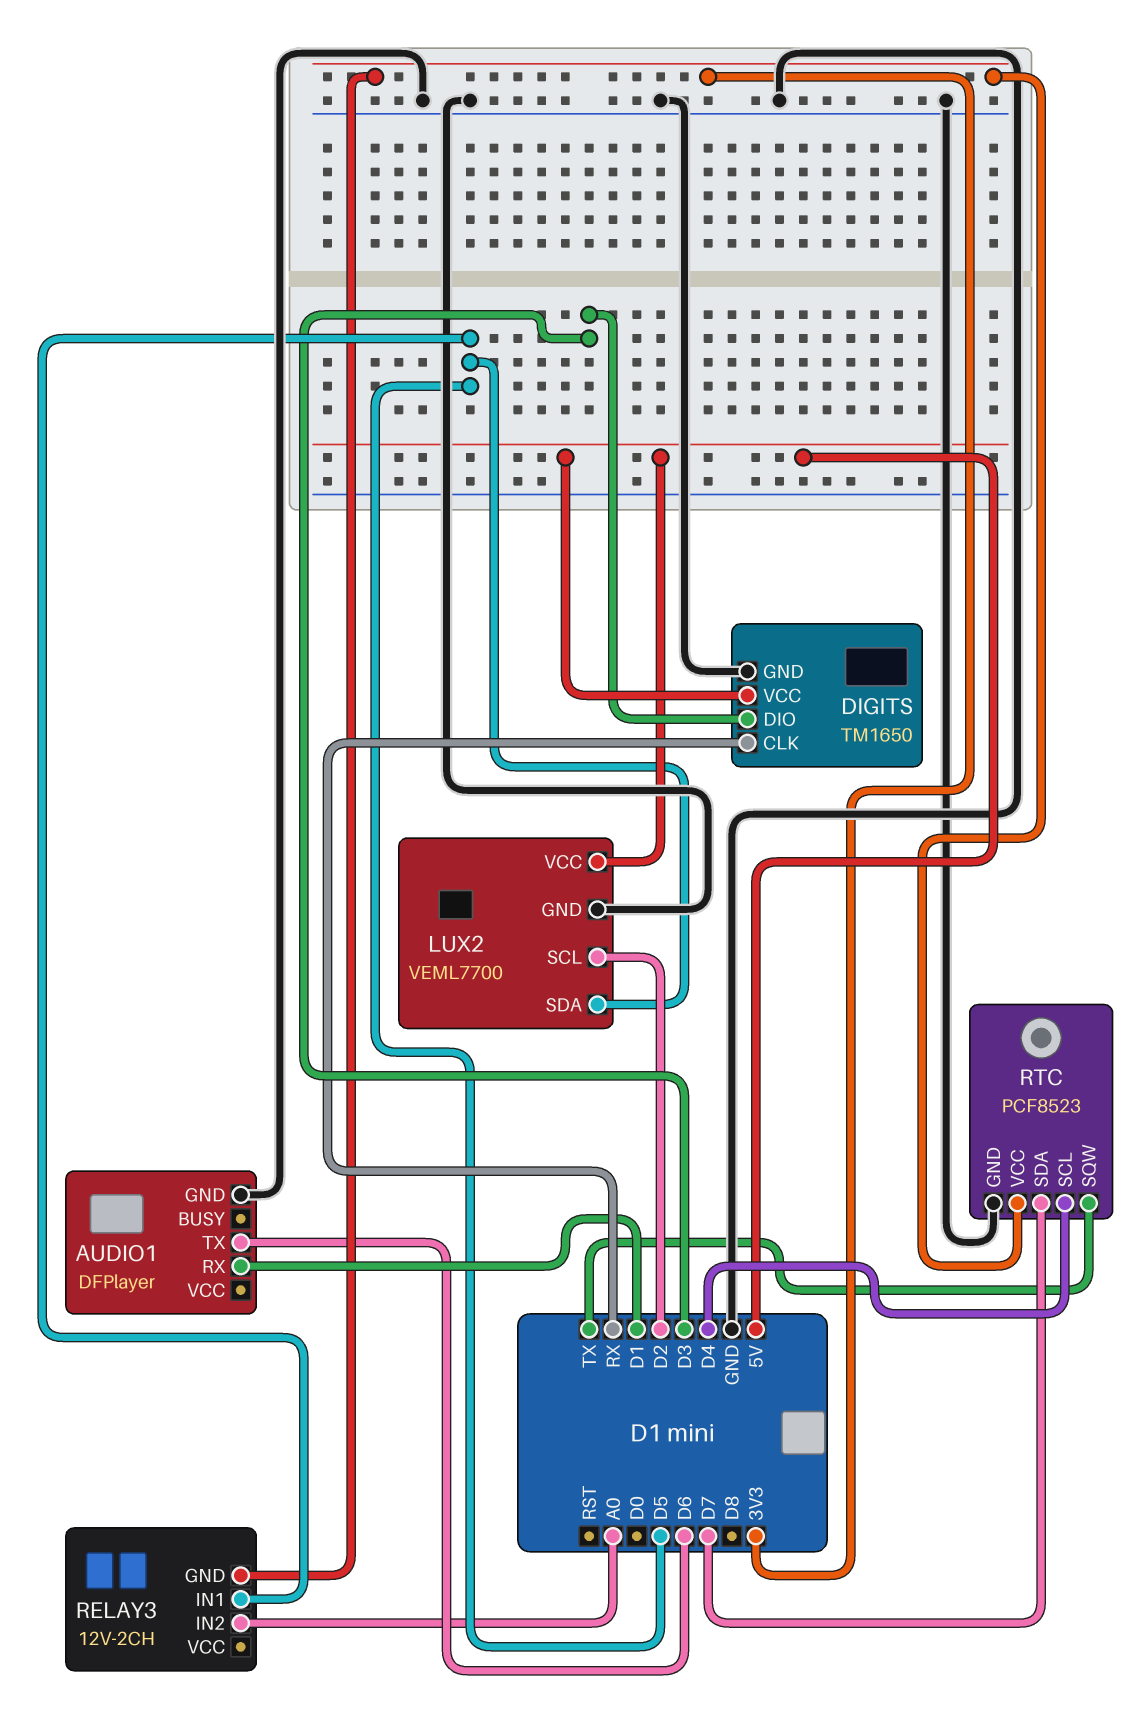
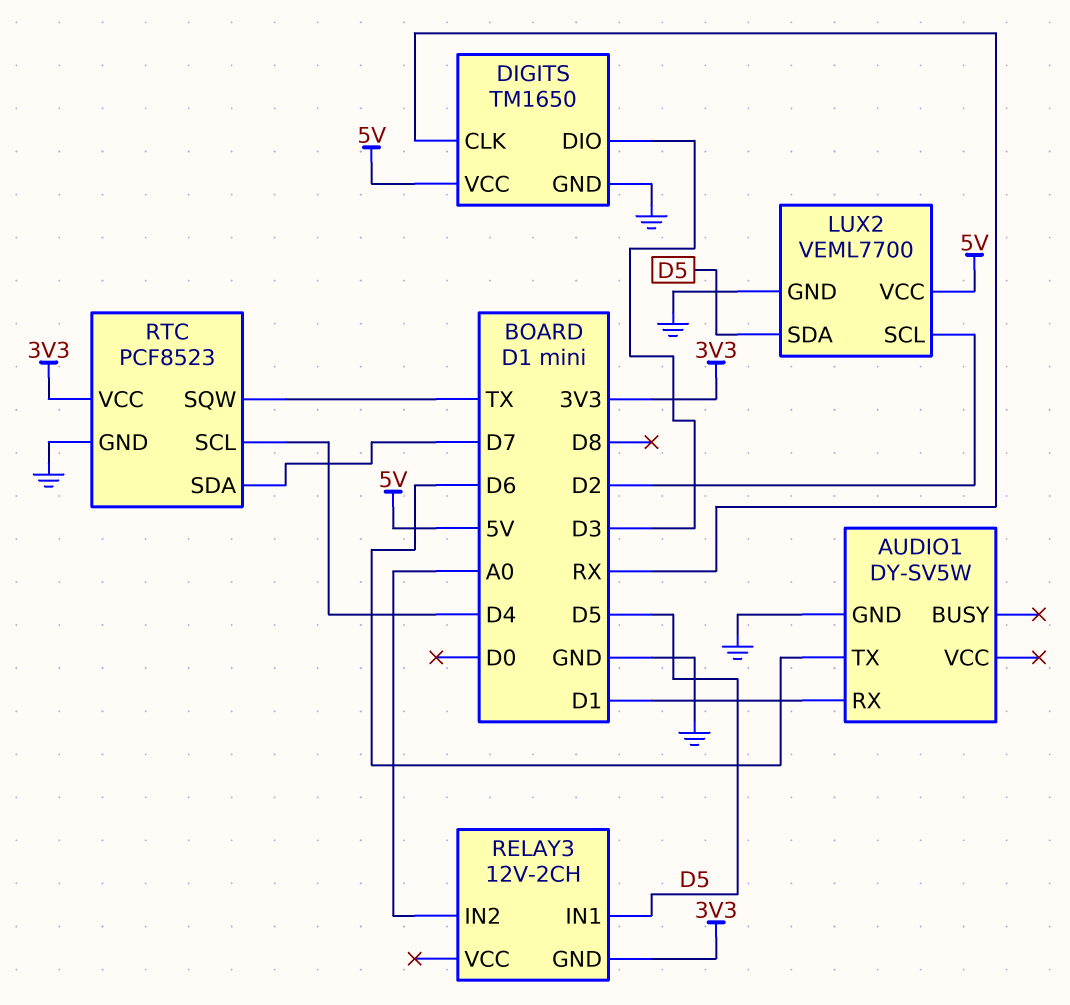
AUDIO1: DFPlayer -> DY-SV5W

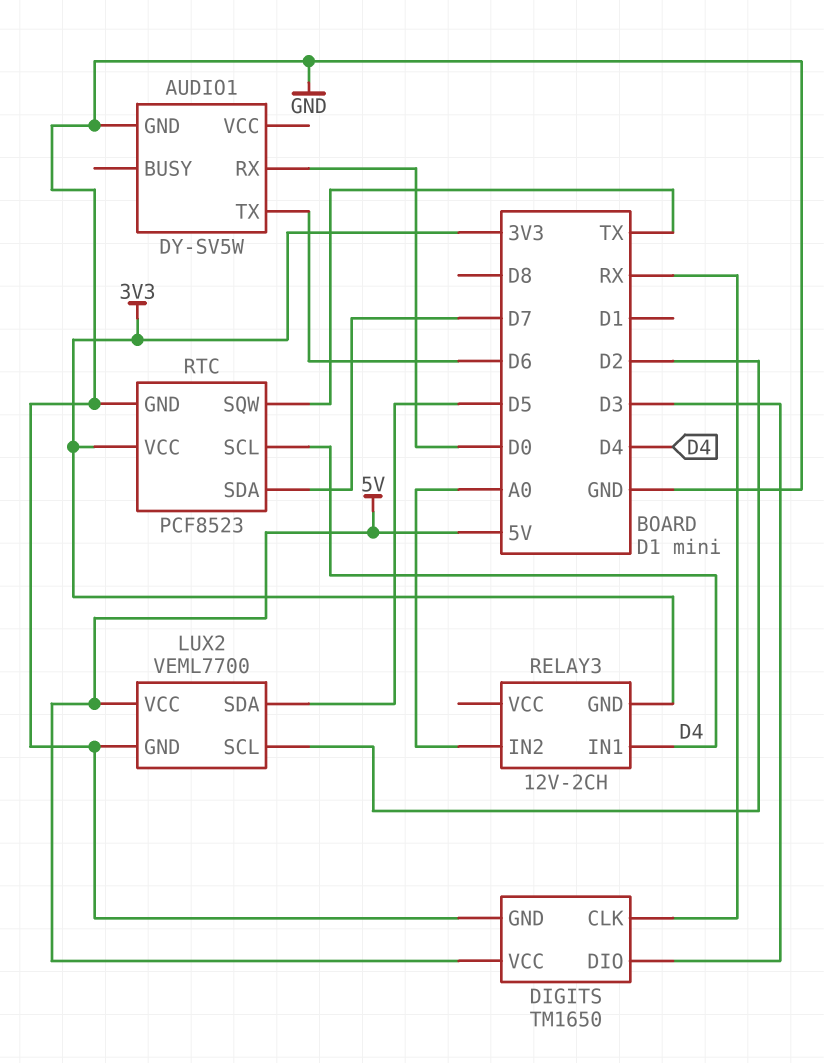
AUDIO1 pin RX: D1 -> D0
RELAY3 pin IN1: D5 -> D4

